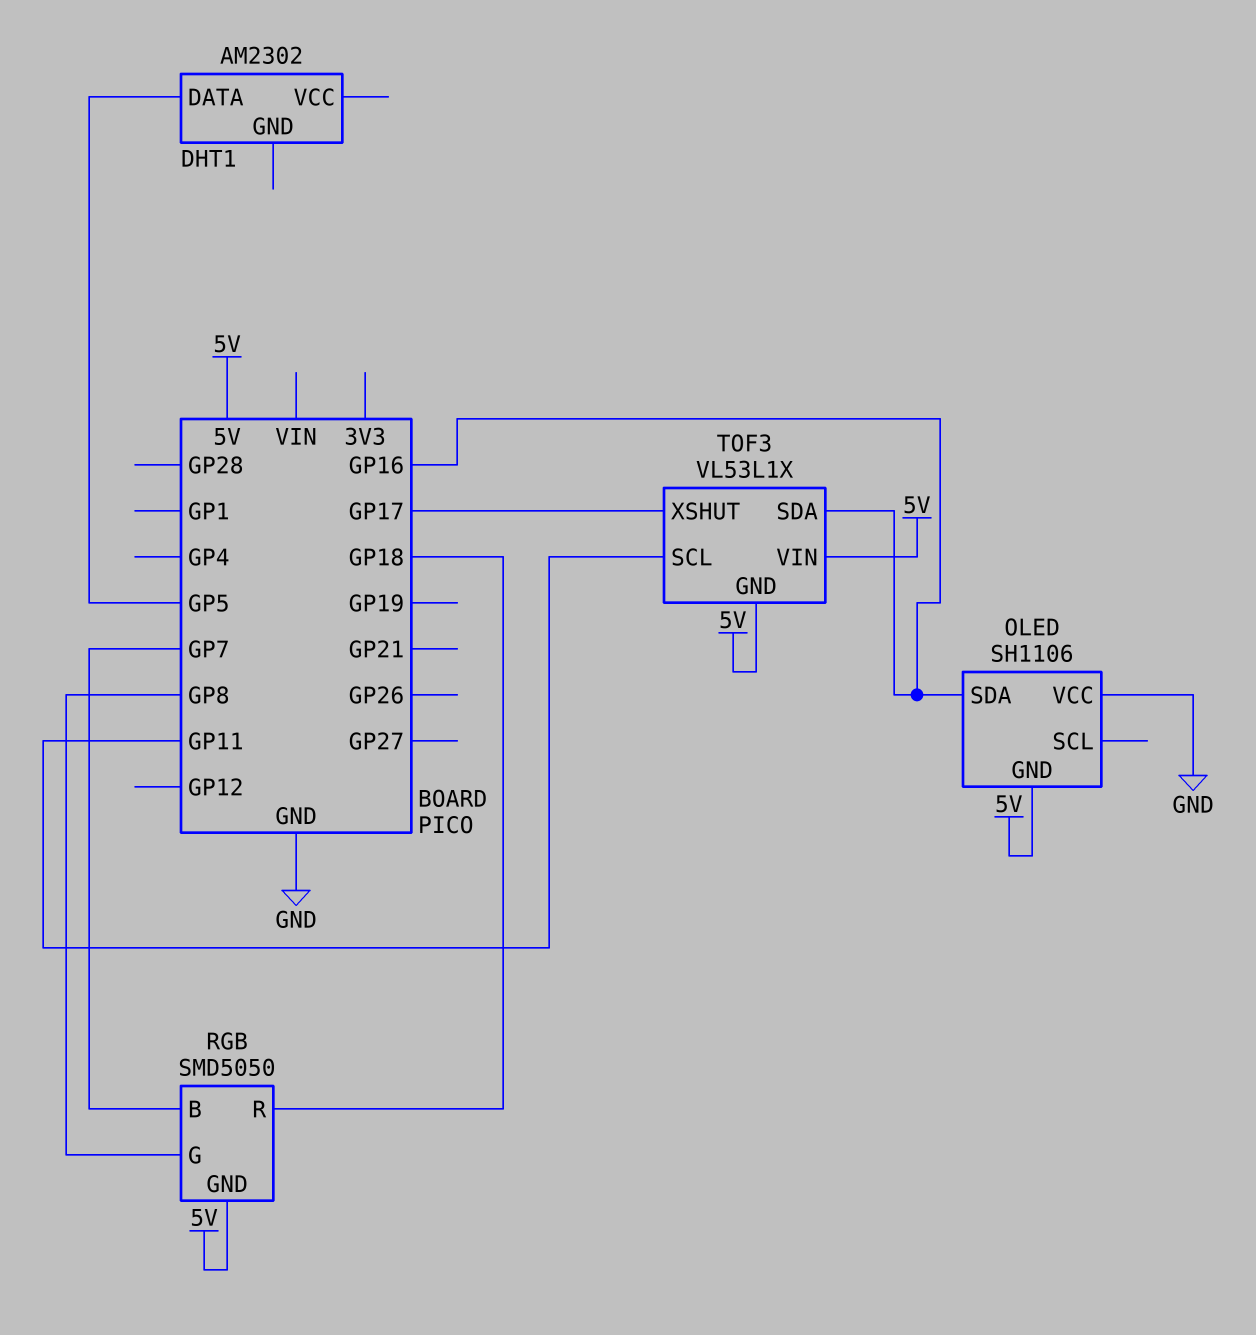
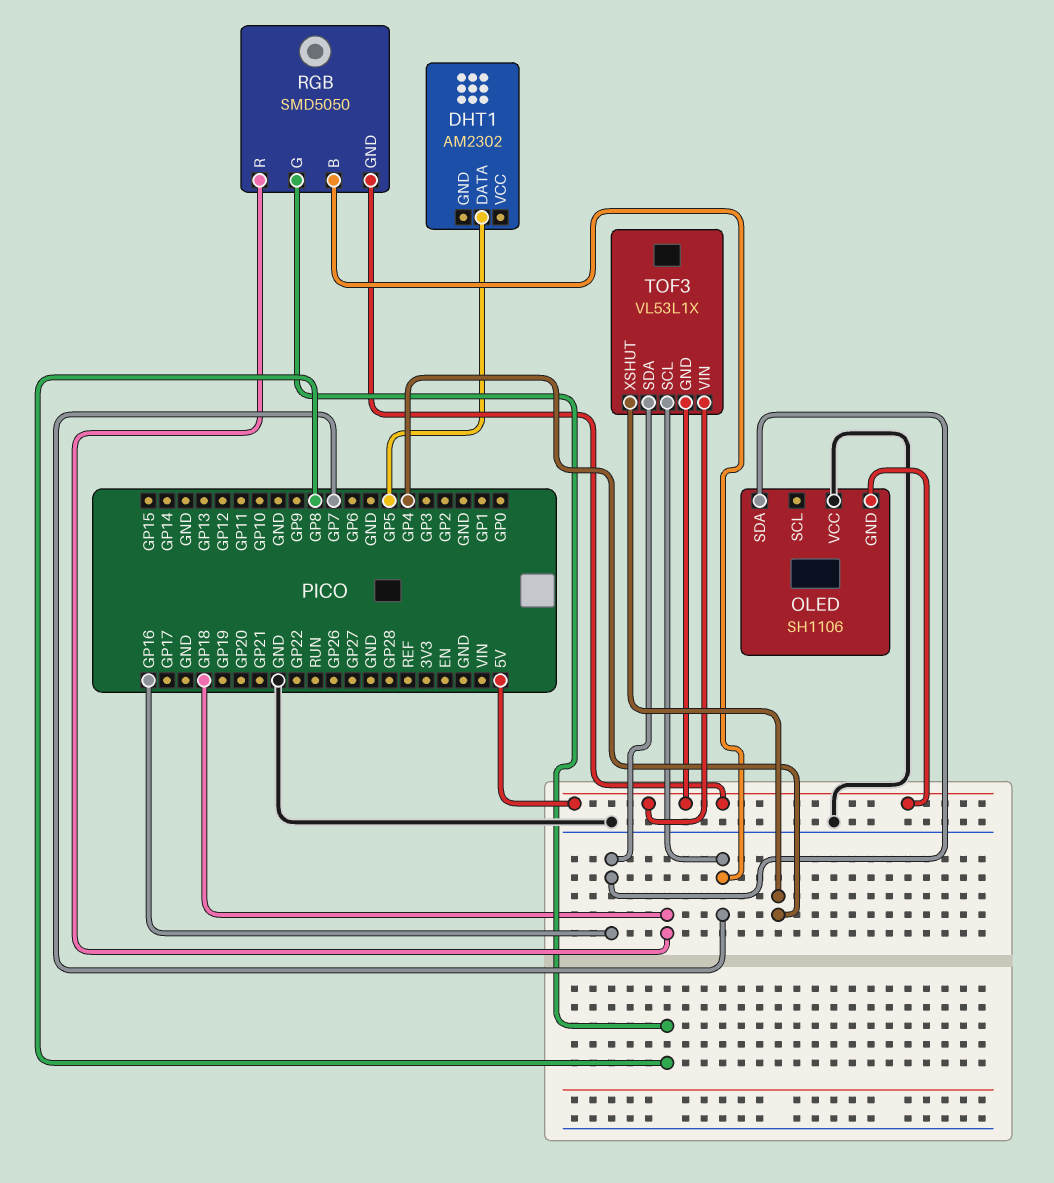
TOF3 pin SCL: GP11 -> GP7
TOF3 pin XSHUT: GP17 -> GP4

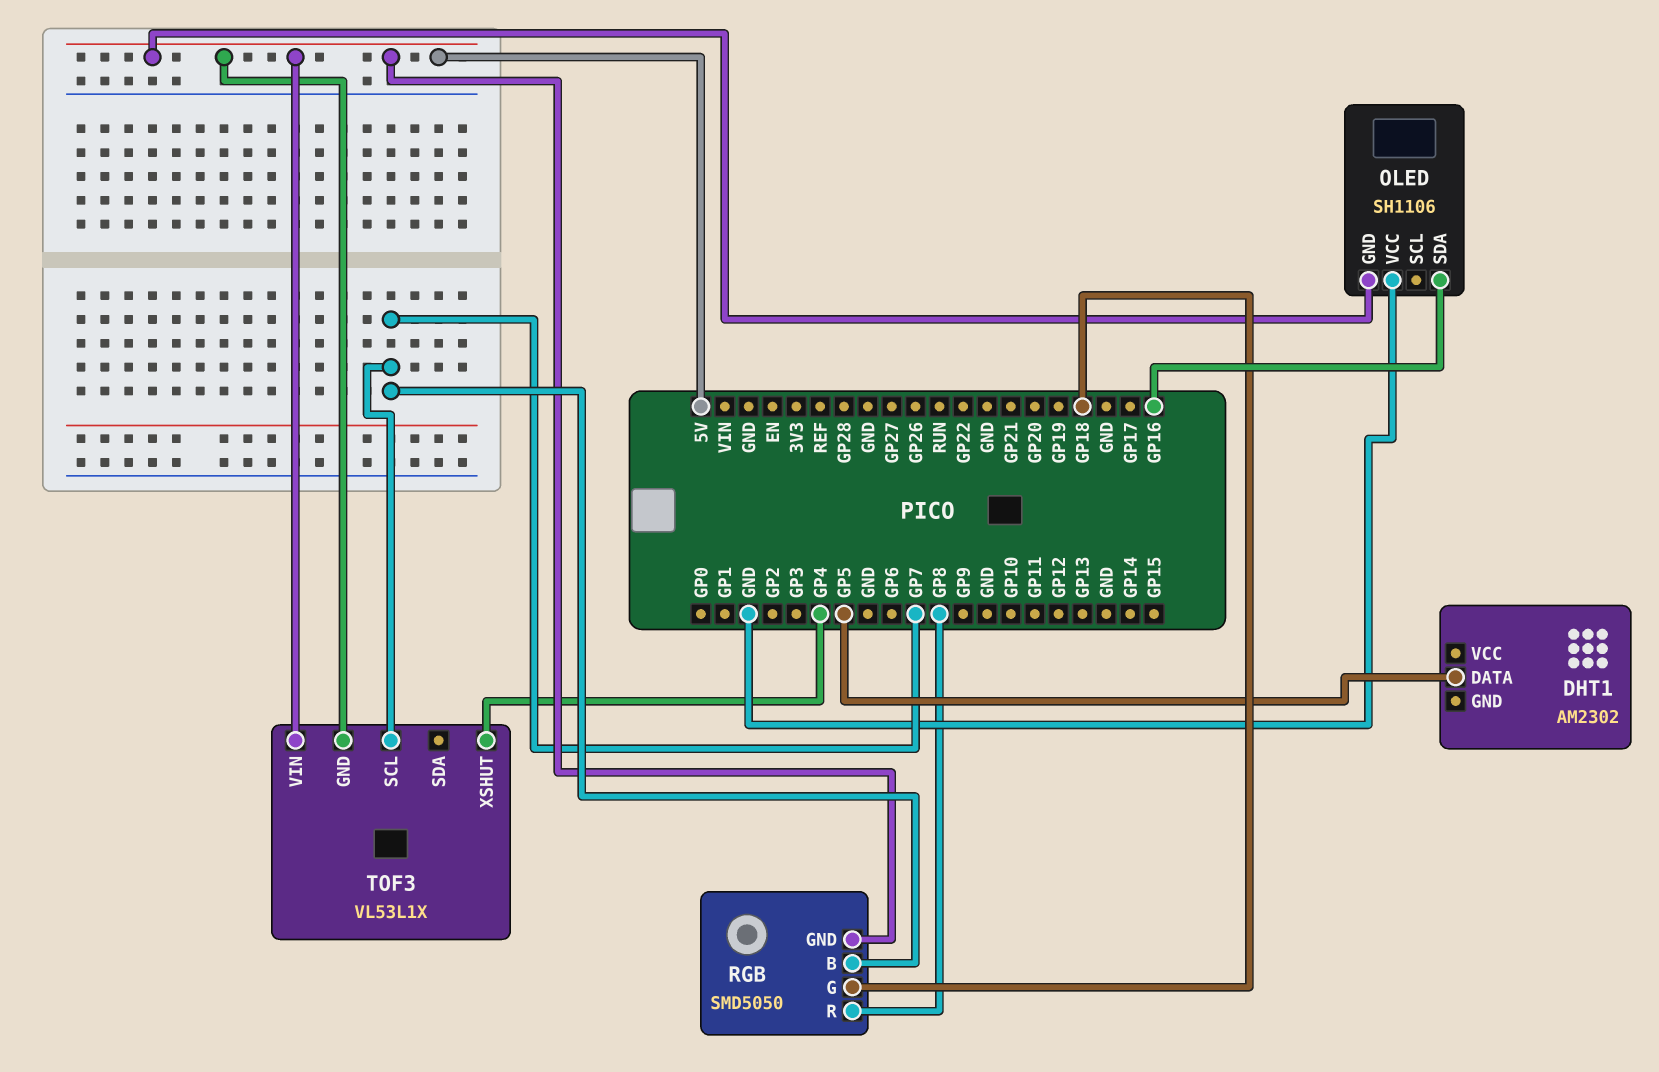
RGB pin G: GP8 -> GP18
RGB pin R: GP18 -> GP8
TOF3 pin SDA: GP16 -> none

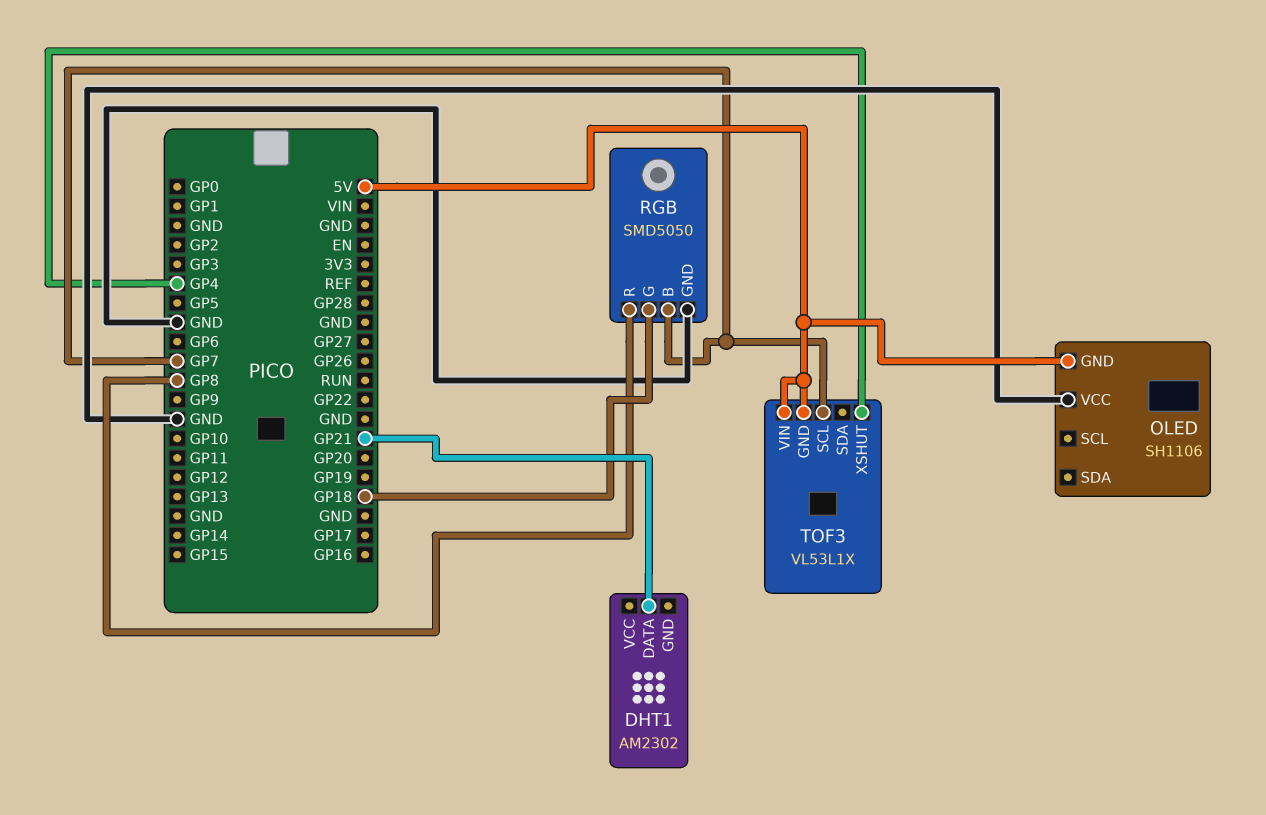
DHT1 pin DATA: GP5 -> GP21
OLED pin SDA: GP16 -> none
RGB pin GND: 5V -> GND

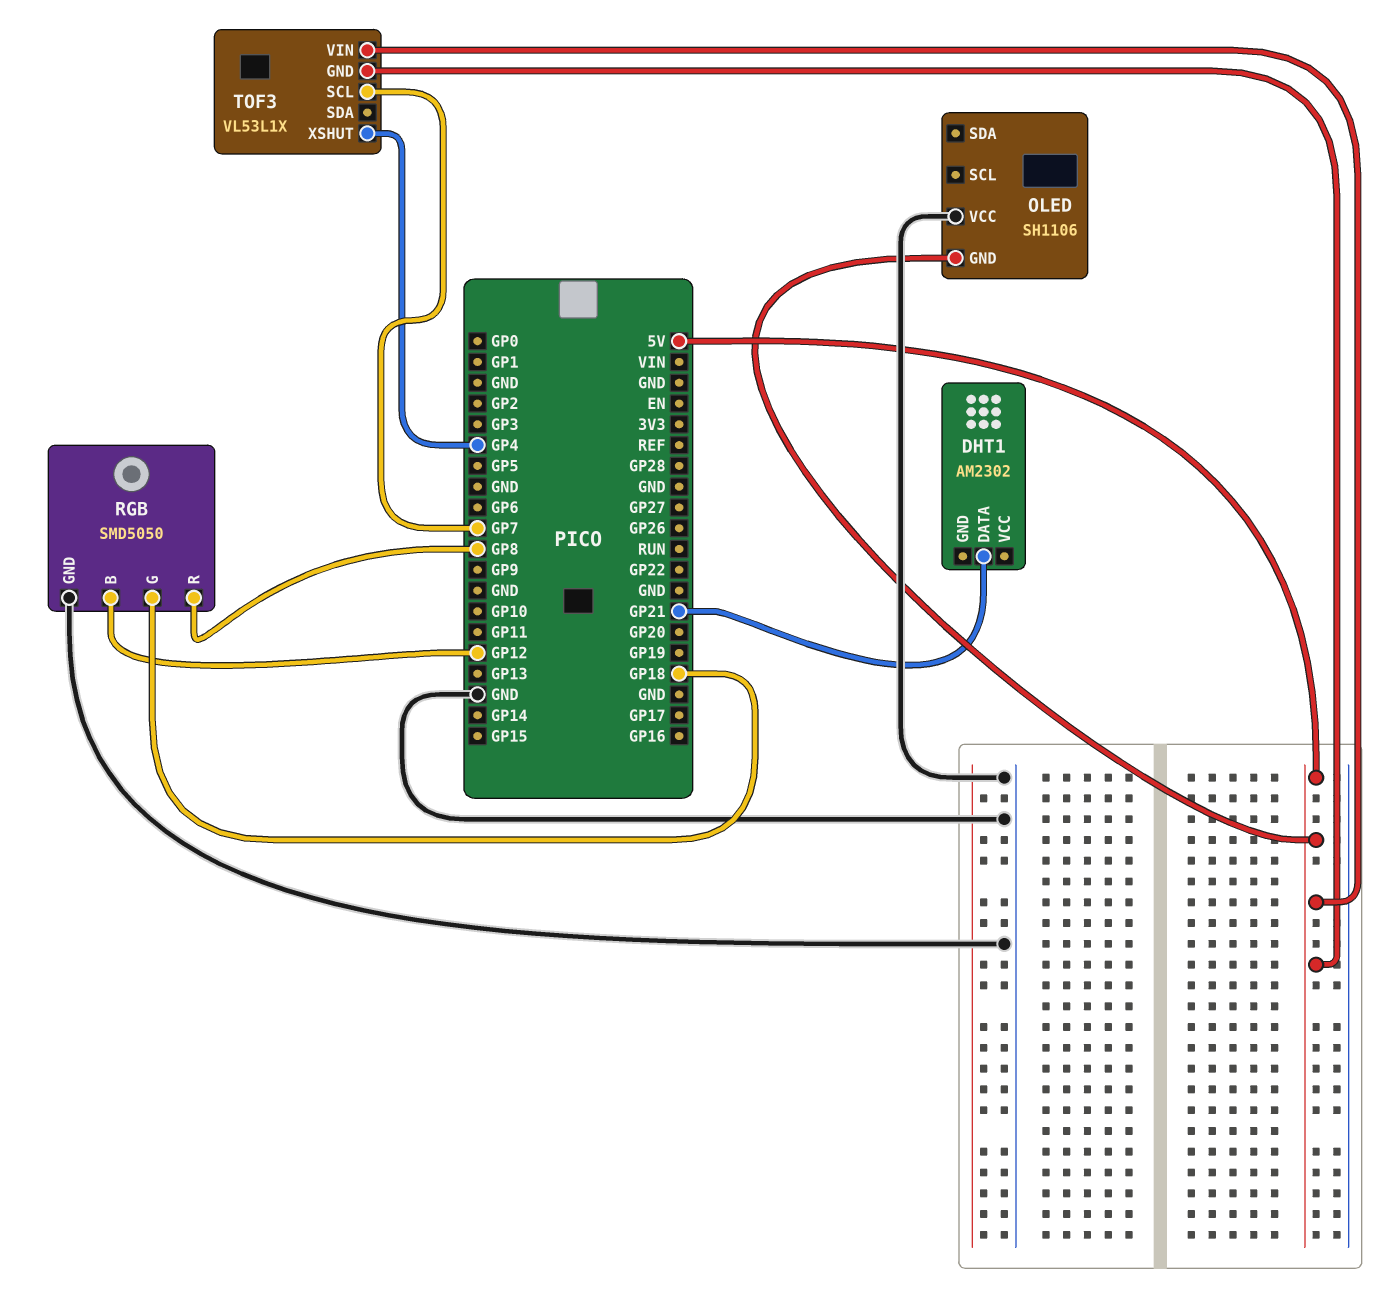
RGB pin B: GP7 -> GP12

